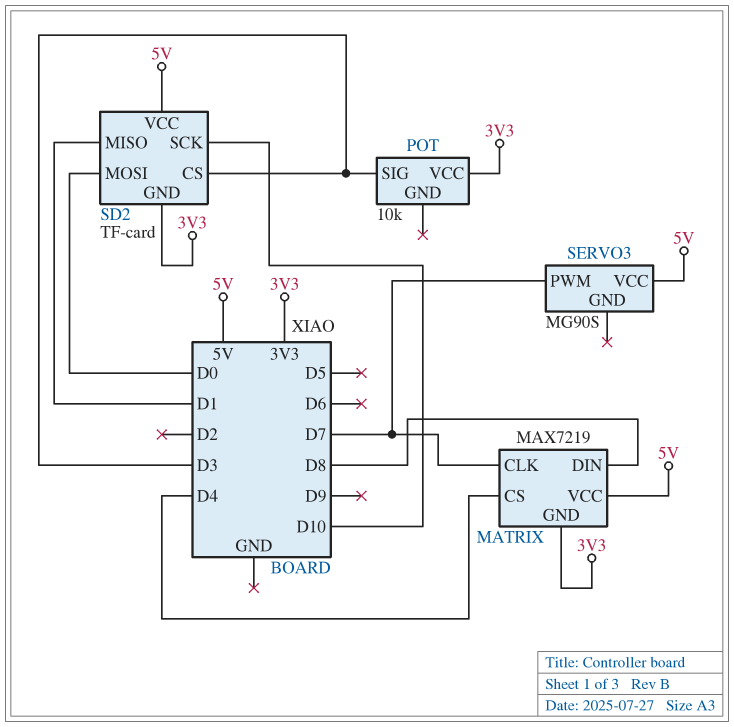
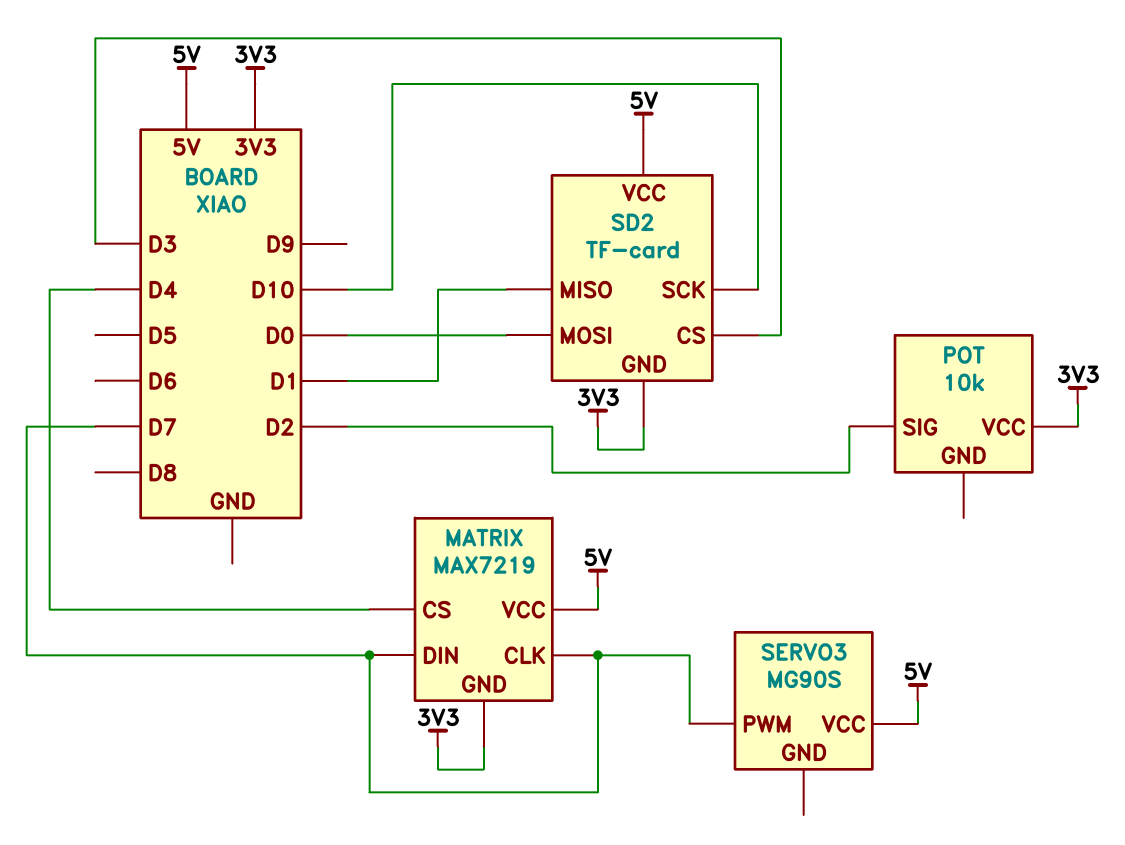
MATRIX pin DIN: D8 -> D7
POT pin SIG: D3 -> D2

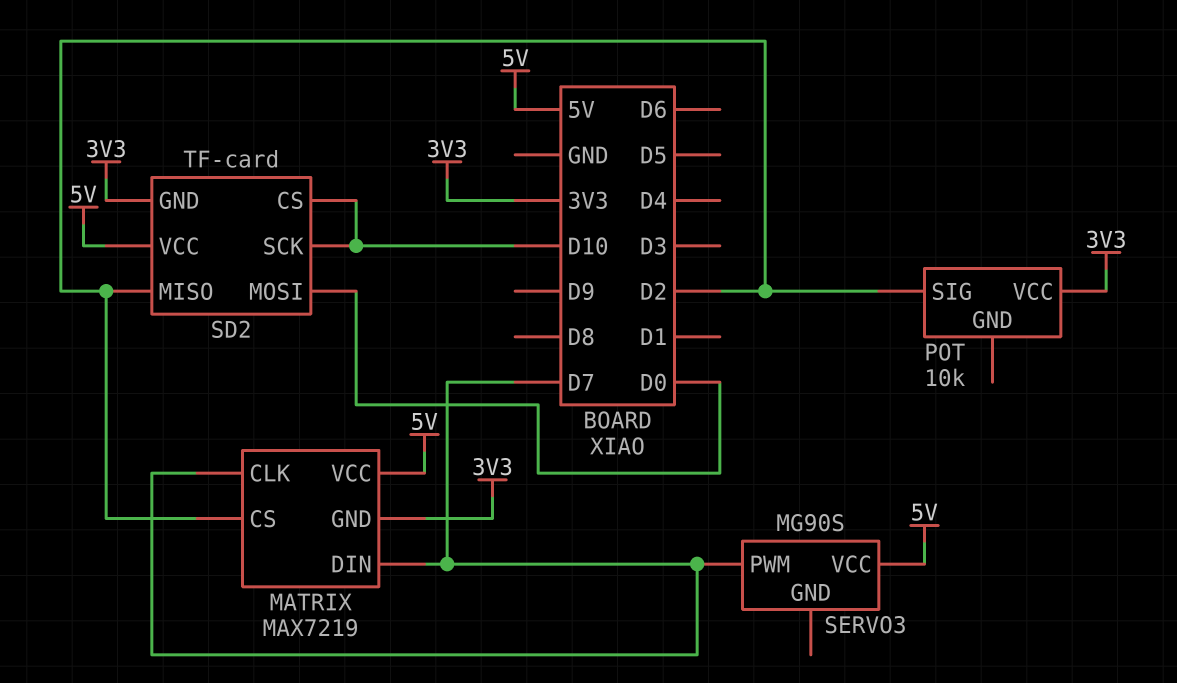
MATRIX pin CS: D4 -> D2
SD2 pin CS: D3 -> D10
SD2 pin MISO: D1 -> D2

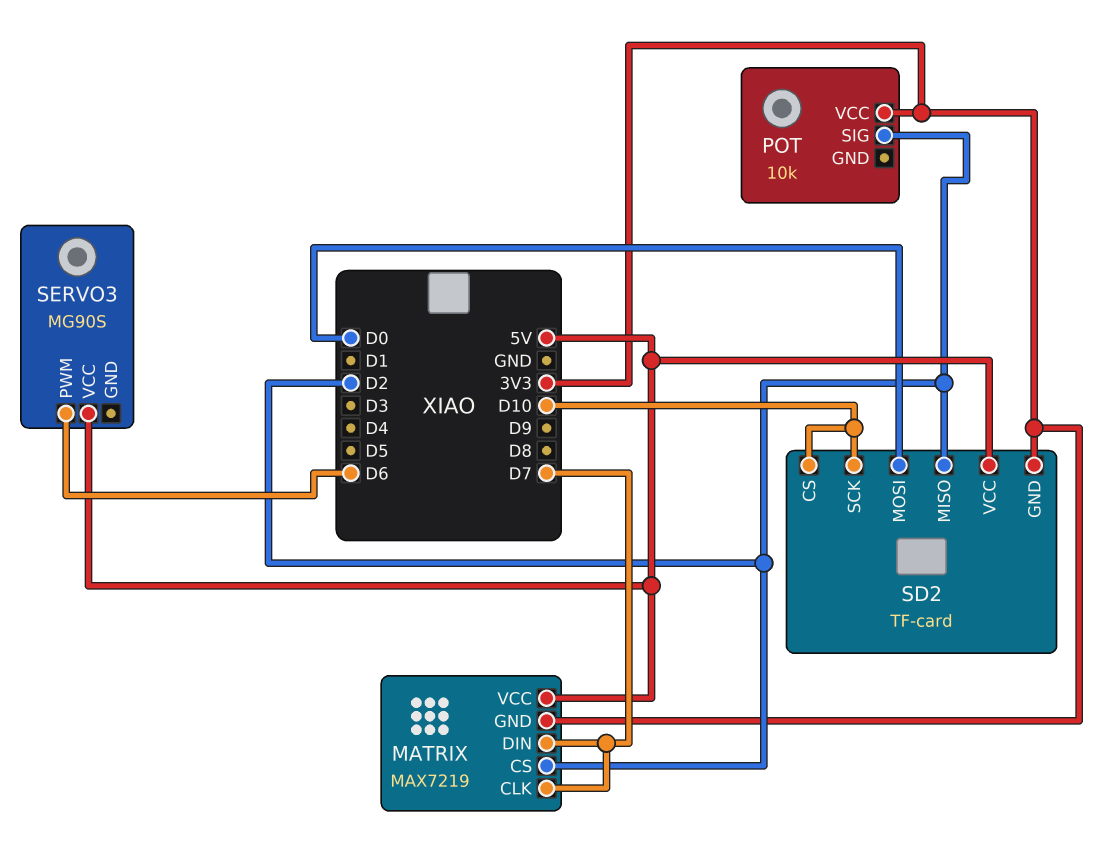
SERVO3 pin PWM: D7 -> D6

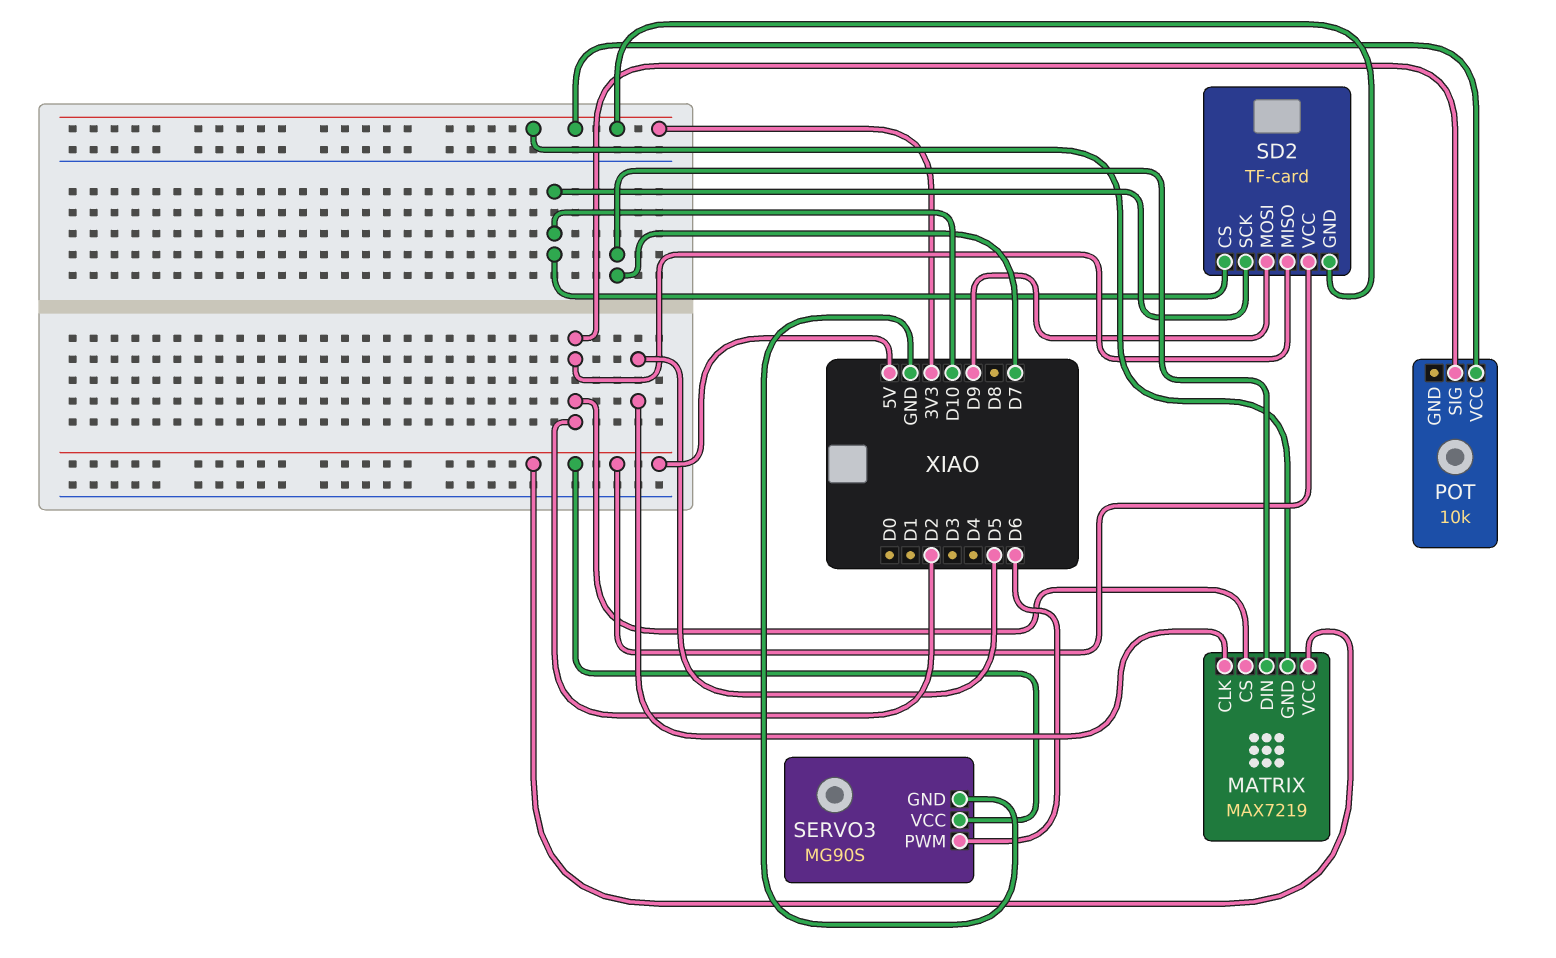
MATRIX pin CLK: D7 -> D5
SD2 pin MOSI: D0 -> D9
SERVO3 pin GND: none -> GND

